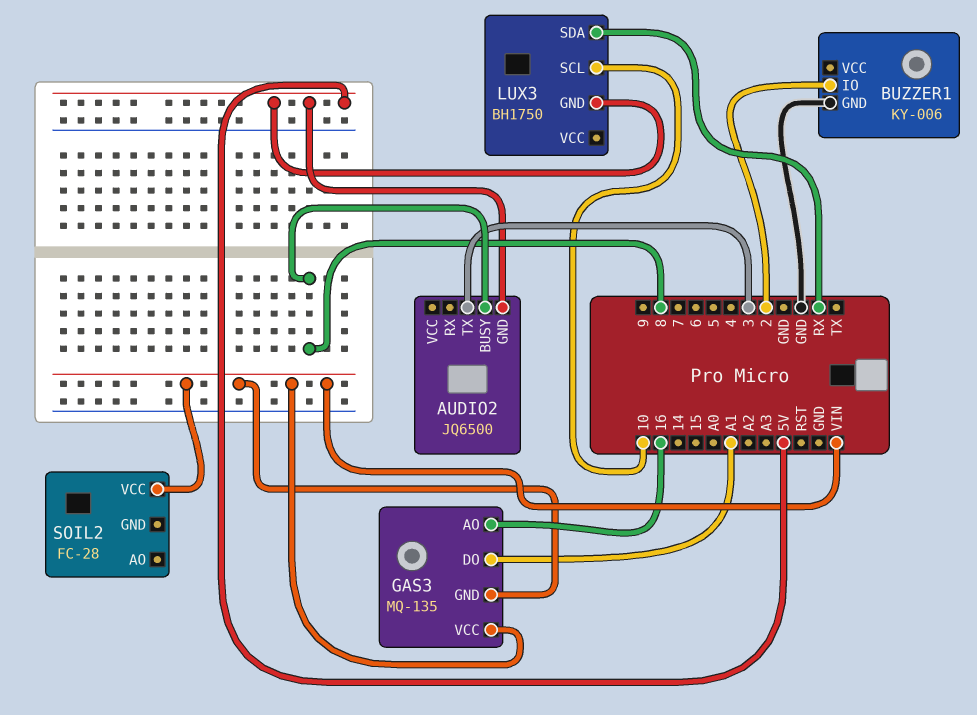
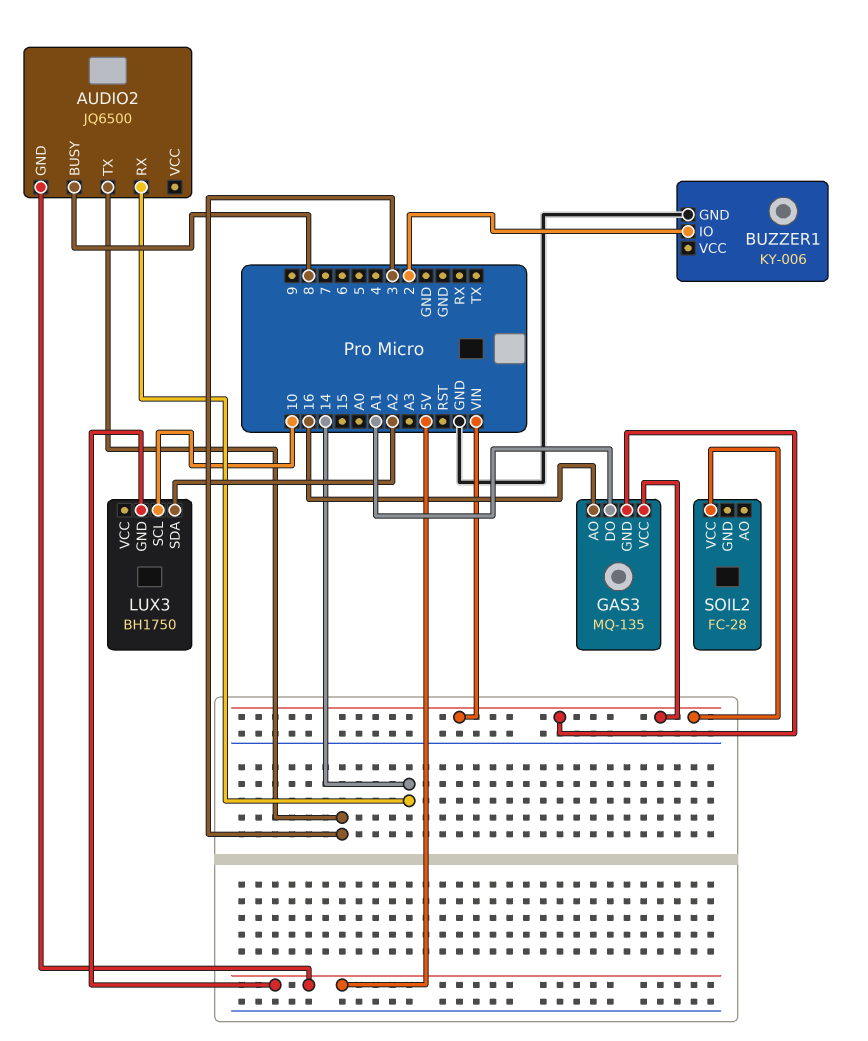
AUDIO2 pin RX: none -> 14
LUX3 pin SDA: RX -> A2

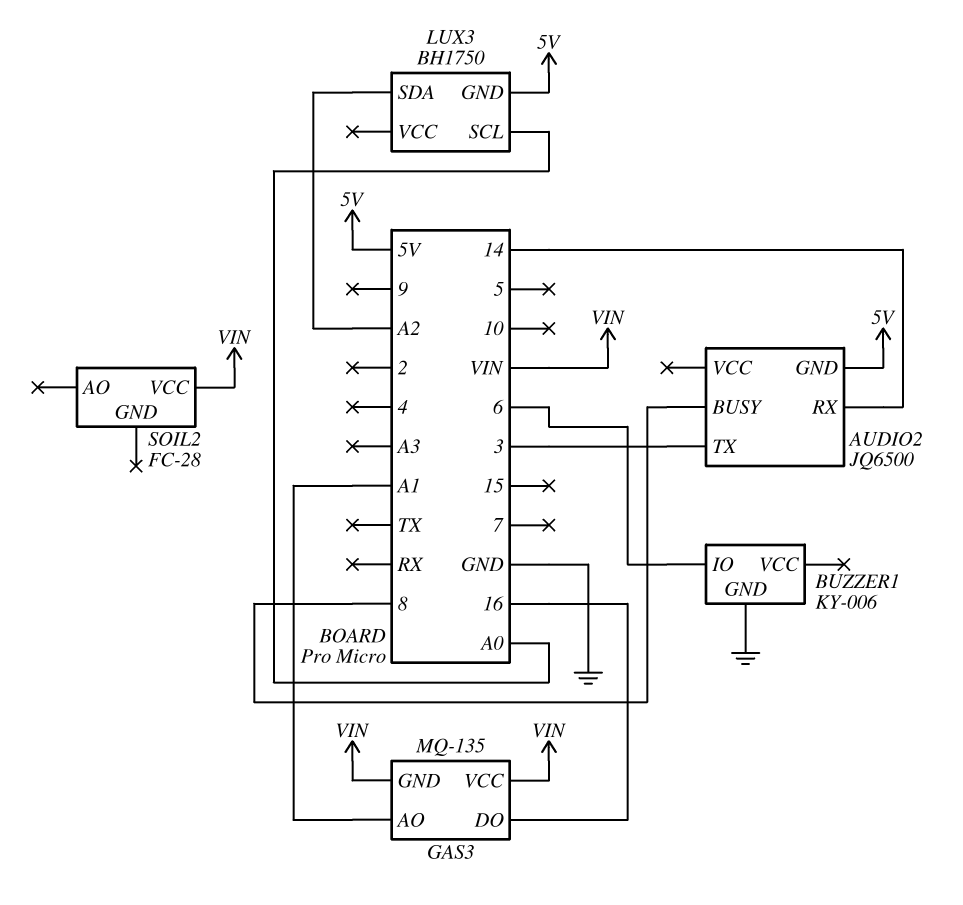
BUZZER1 pin IO: 2 -> 6
GAS3 pin AO: 16 -> A1
GAS3 pin DO: A1 -> 16
LUX3 pin SCL: 10 -> A0

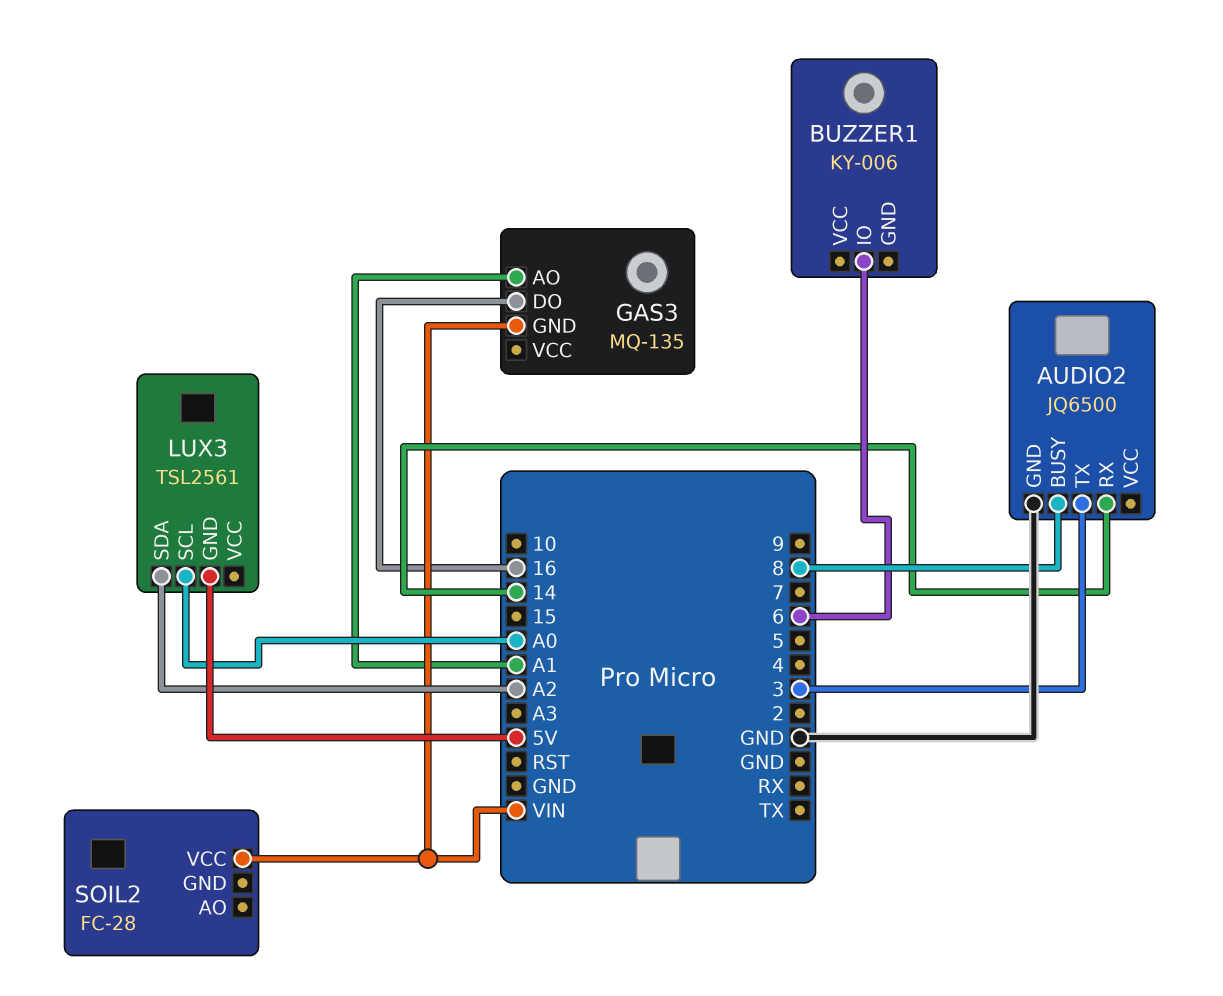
AUDIO2 pin GND: 5V -> GND
BUZZER1 pin GND: GND -> none
GAS3 pin VCC: VIN -> none
LUX3: BH1750 -> TSL2561

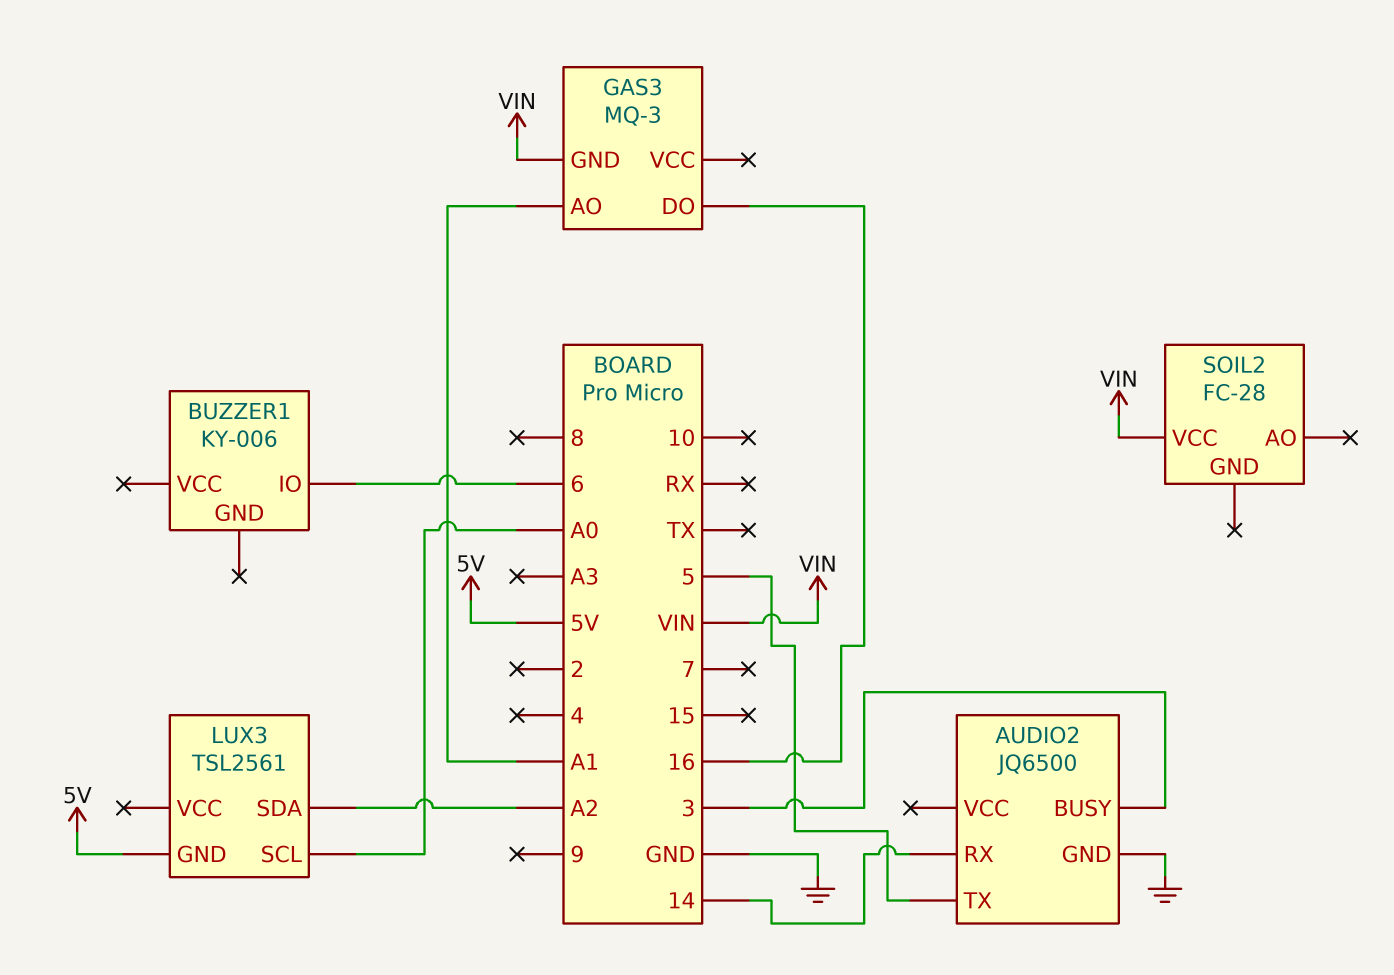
AUDIO2 pin BUSY: 8 -> 3
AUDIO2 pin TX: 3 -> 5
GAS3: MQ-135 -> MQ-3

